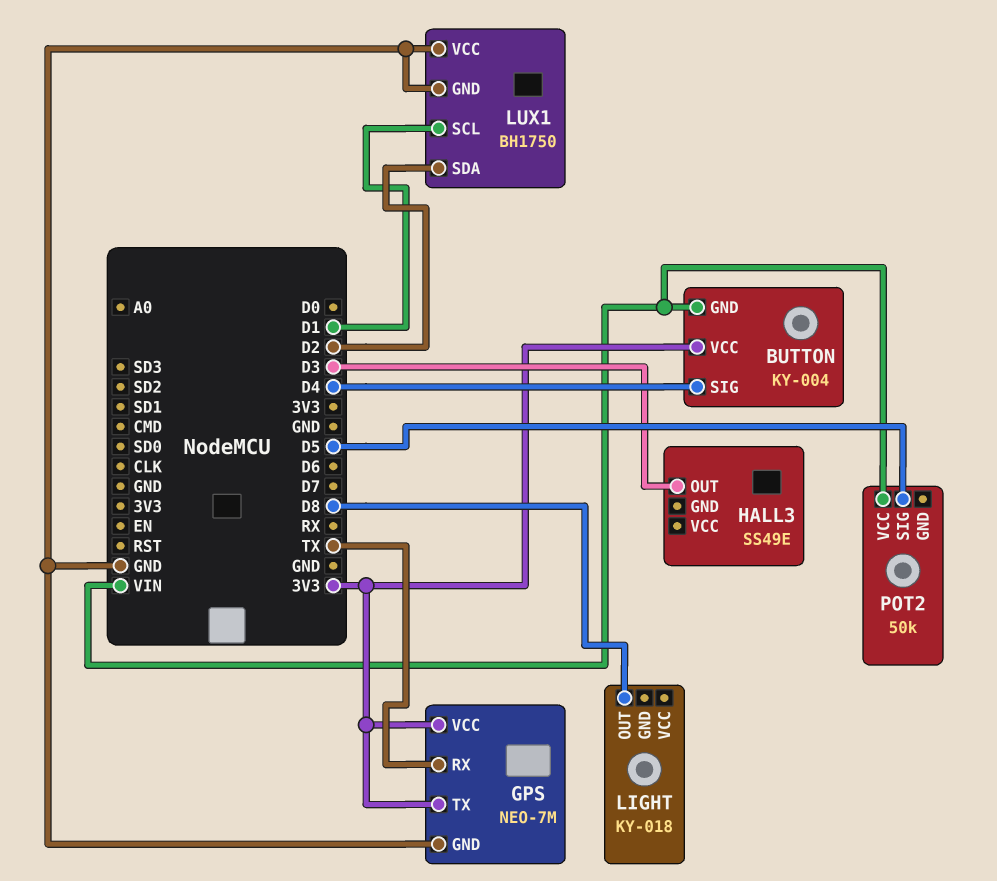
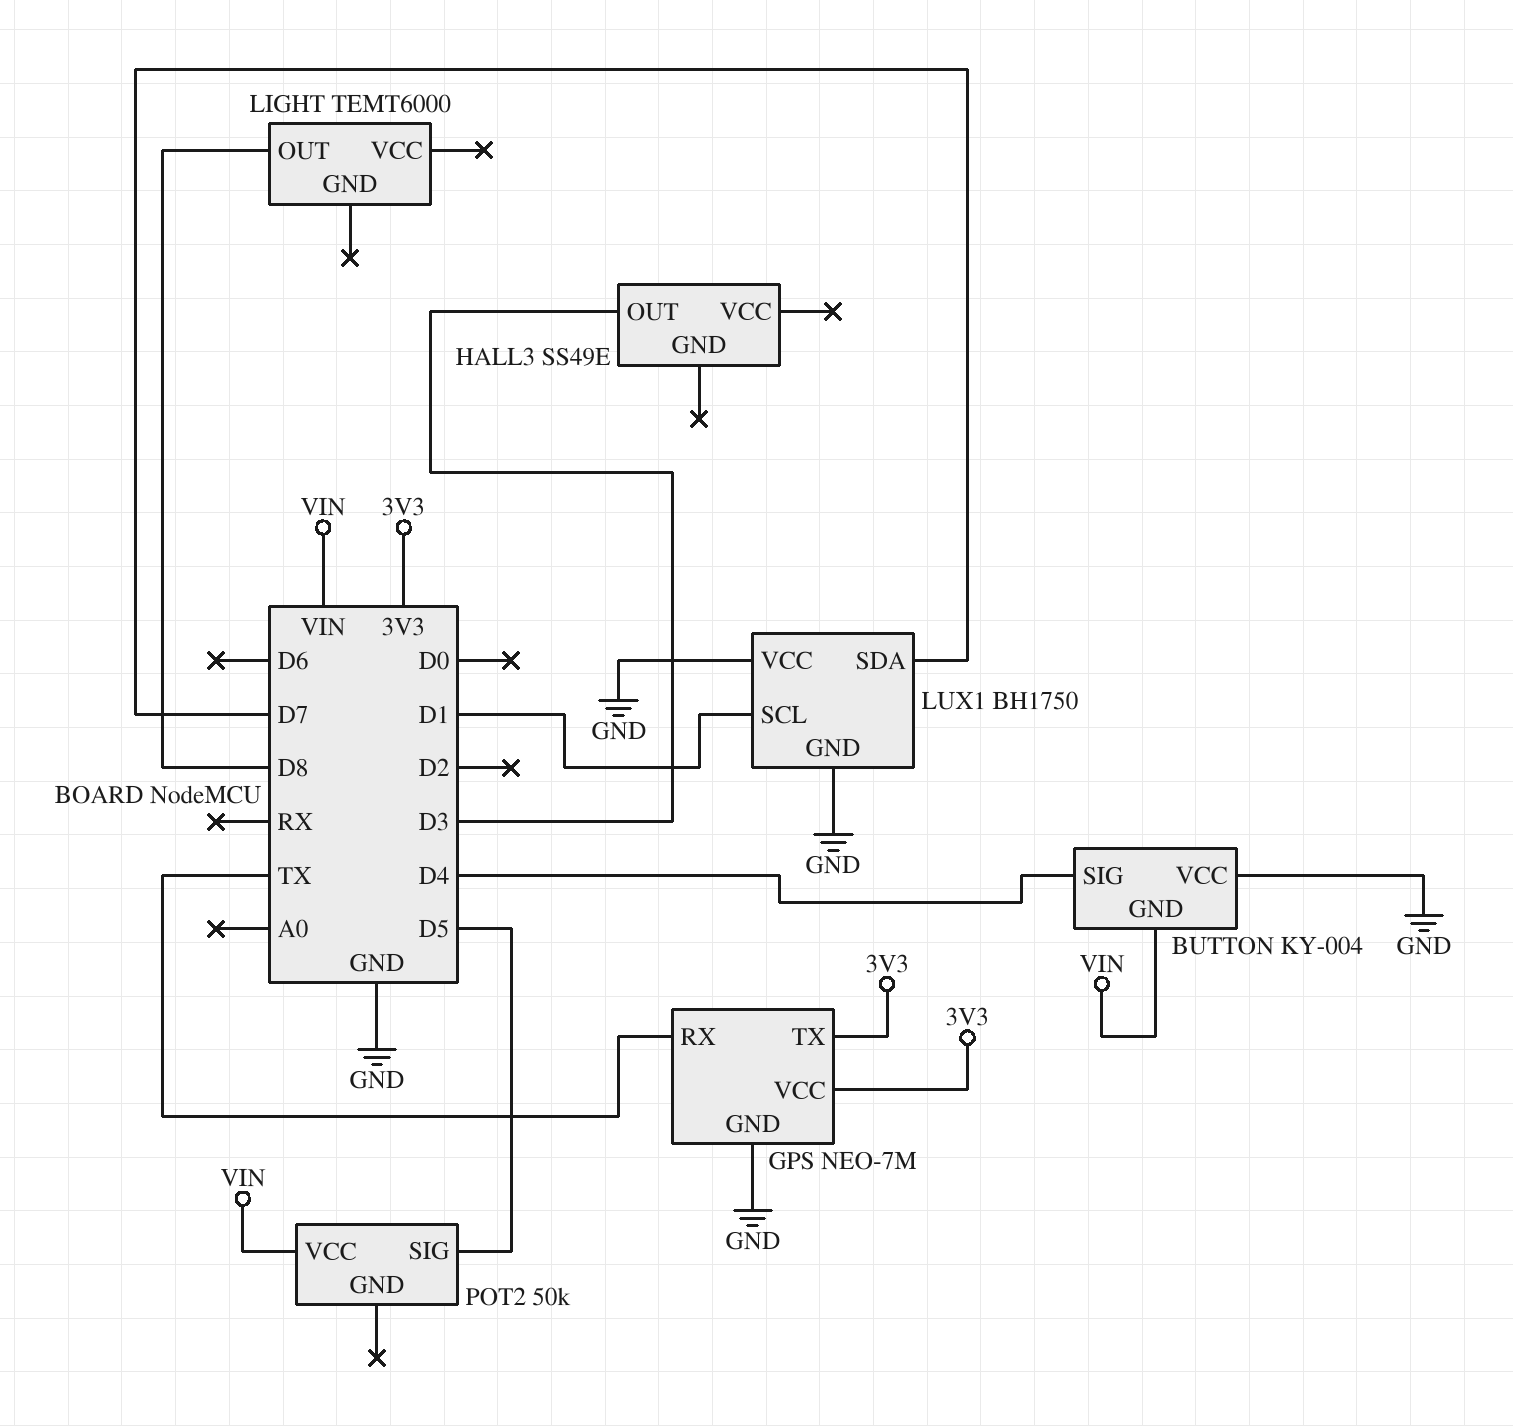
BUTTON pin VCC: 3V3 -> GND
LIGHT: KY-018 -> TEMT6000
LUX1 pin SDA: D2 -> D7

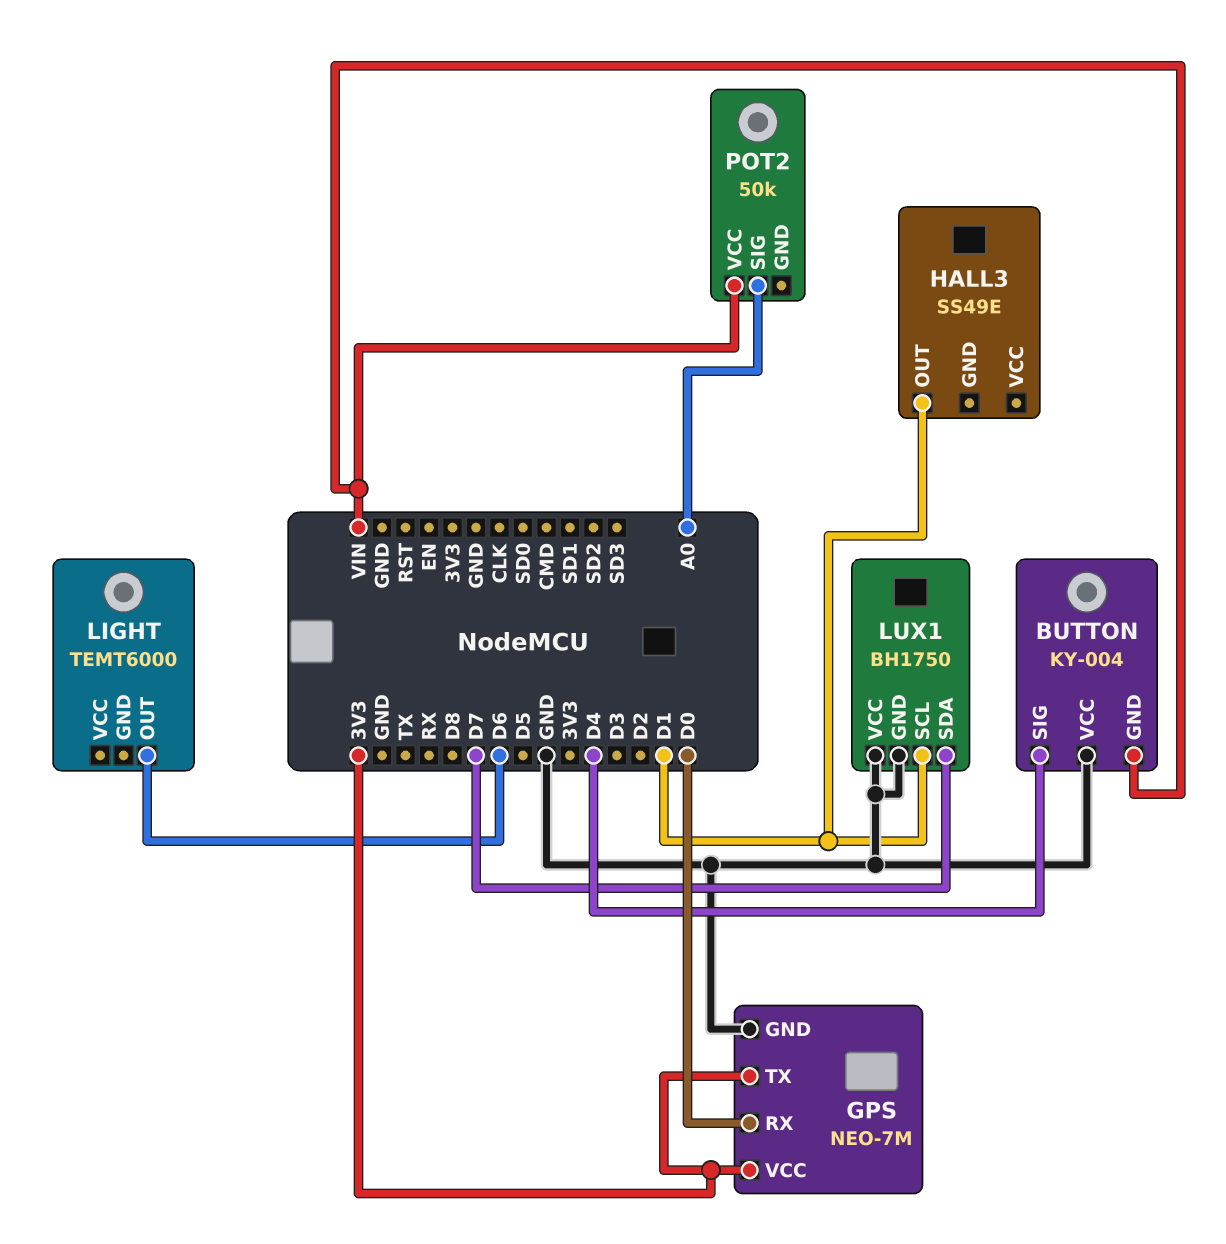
GPS pin RX: TX -> D0
HALL3 pin OUT: D3 -> D1
LIGHT pin OUT: D8 -> D6
POT2 pin SIG: D5 -> A0

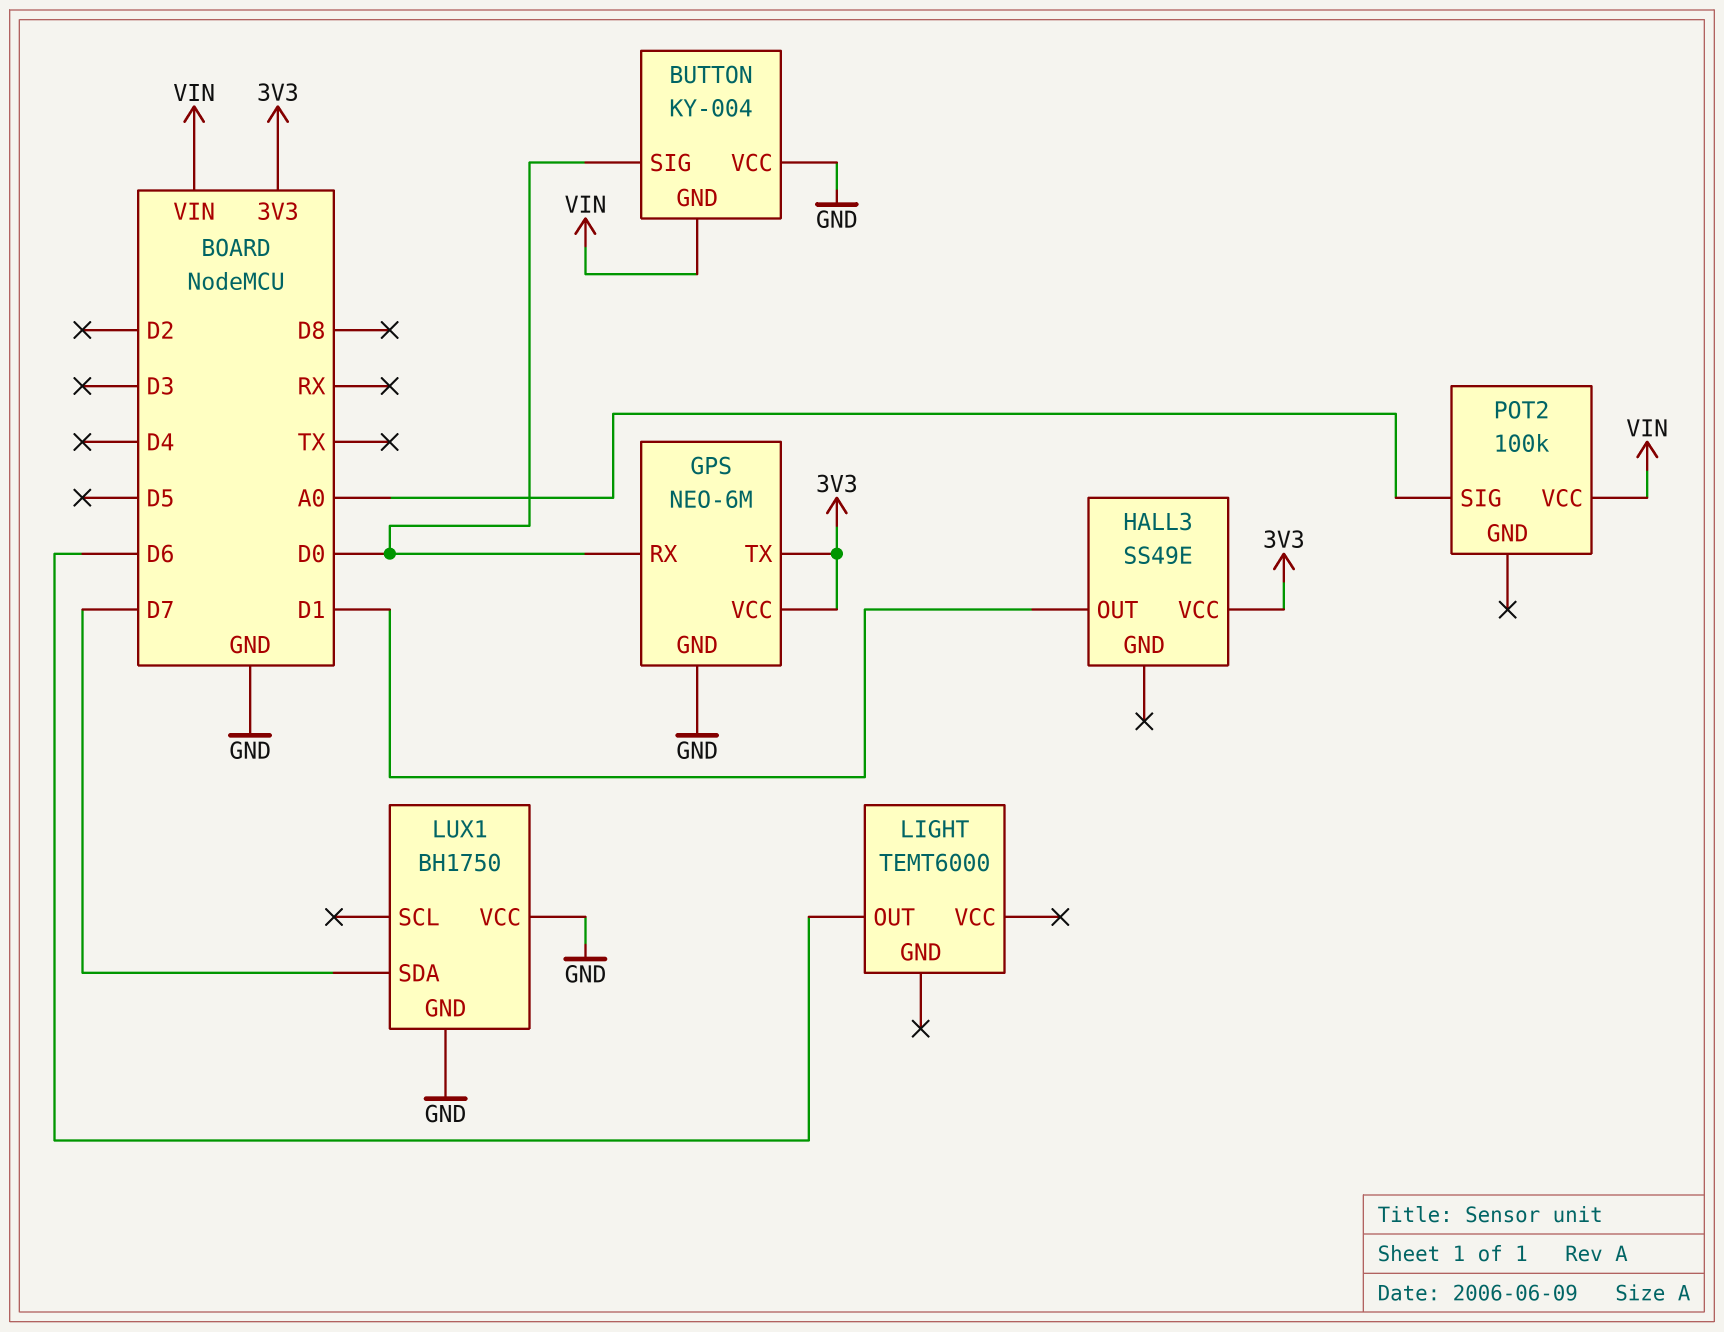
BUTTON pin SIG: D4 -> D0
GPS: NEO-7M -> NEO-6M
HALL3 pin VCC: none -> 3V3
LUX1 pin SCL: D1 -> none
POT2: 50k -> 100k

